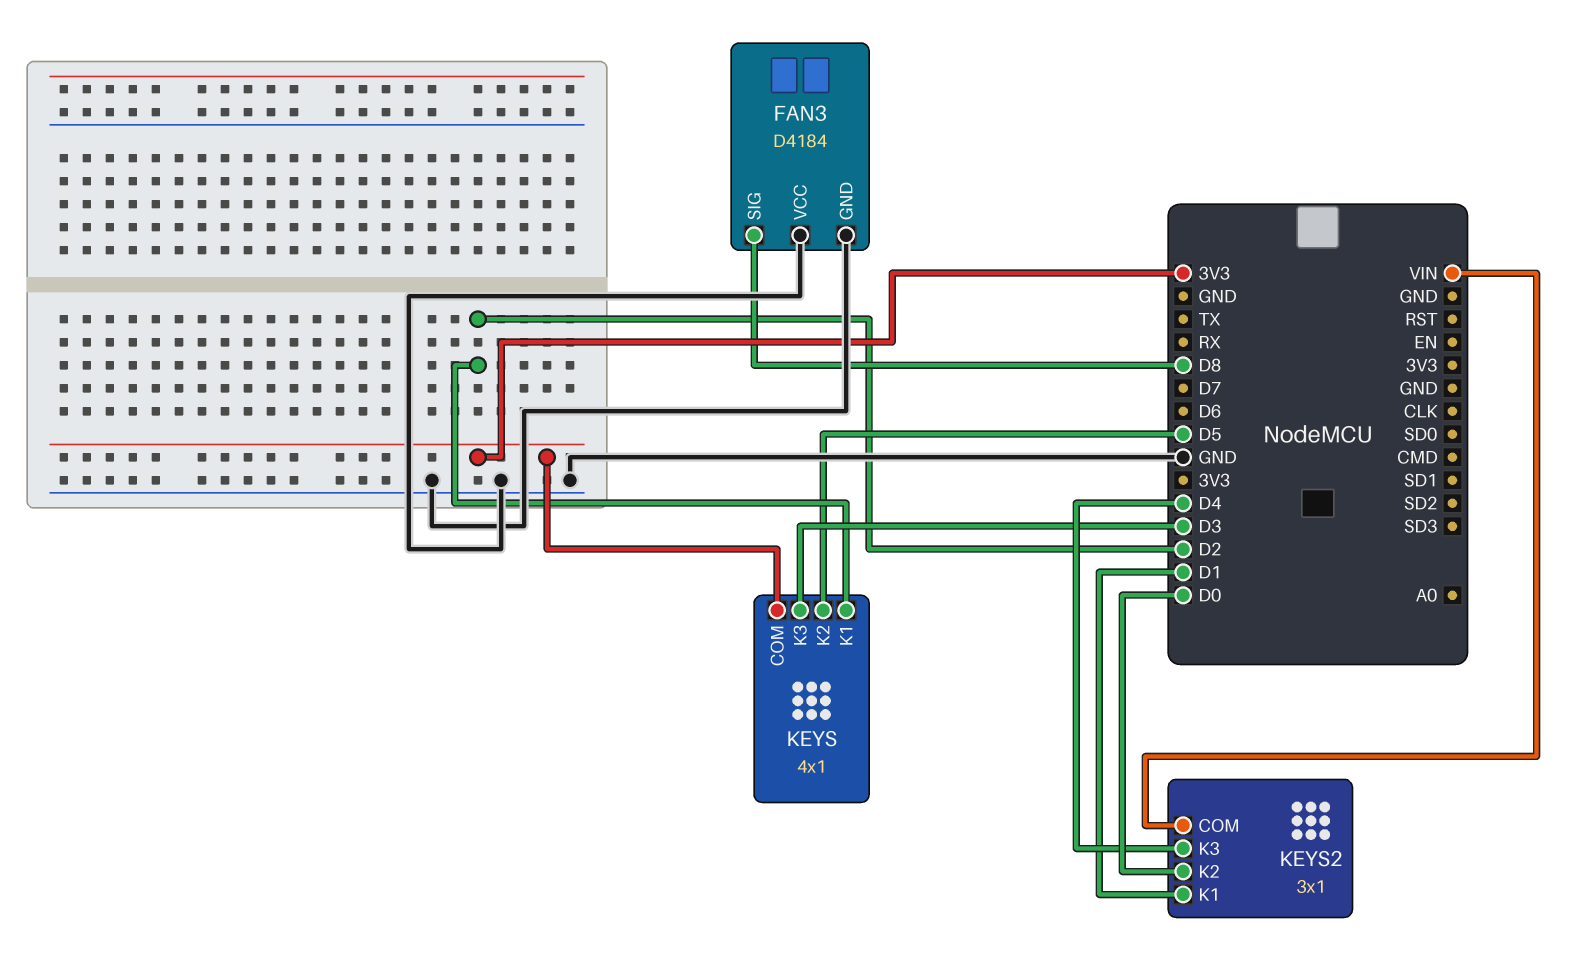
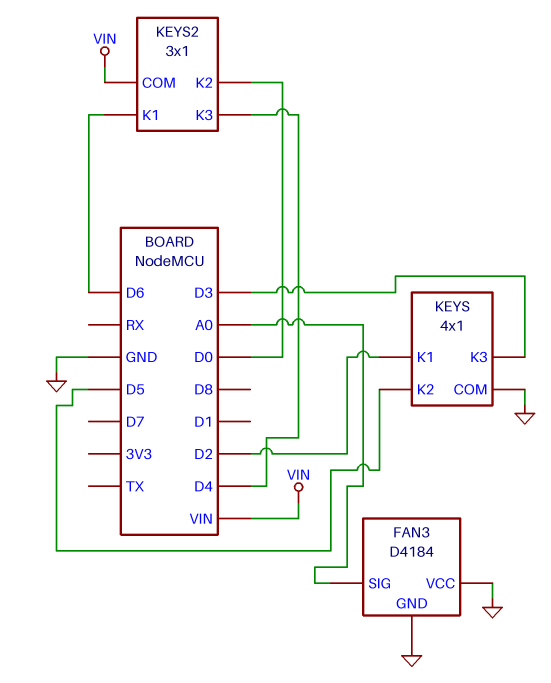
FAN3 pin SIG: D8 -> A0
KEYS pin COM: 3V3 -> GND
KEYS2 pin K1: D1 -> D6

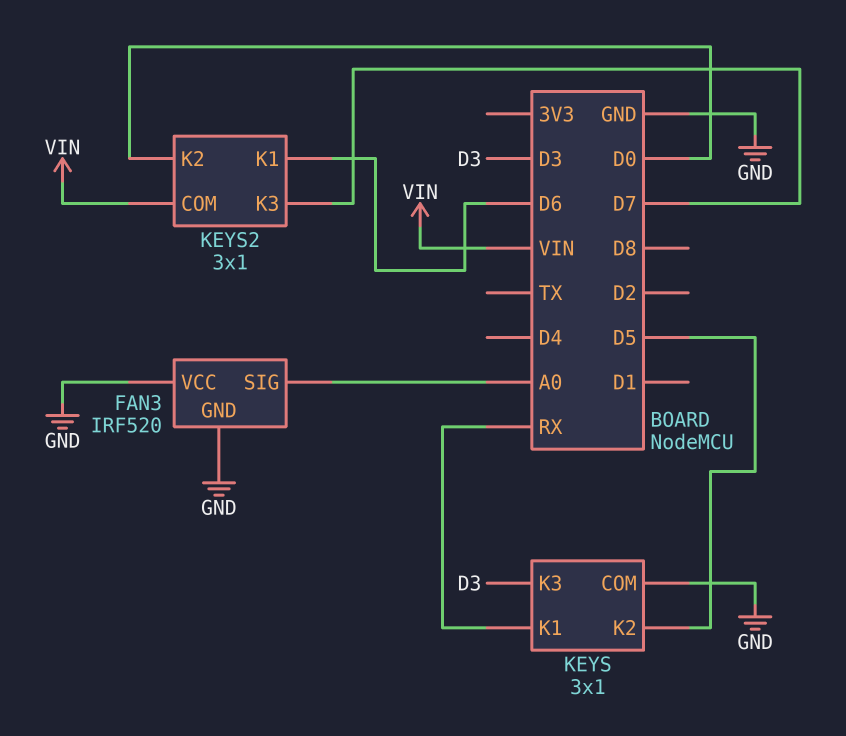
FAN3: D4184 -> IRF520
KEYS: 4x1 -> 3x1
KEYS pin K1: D2 -> RX
KEYS2 pin K3: D4 -> D7

